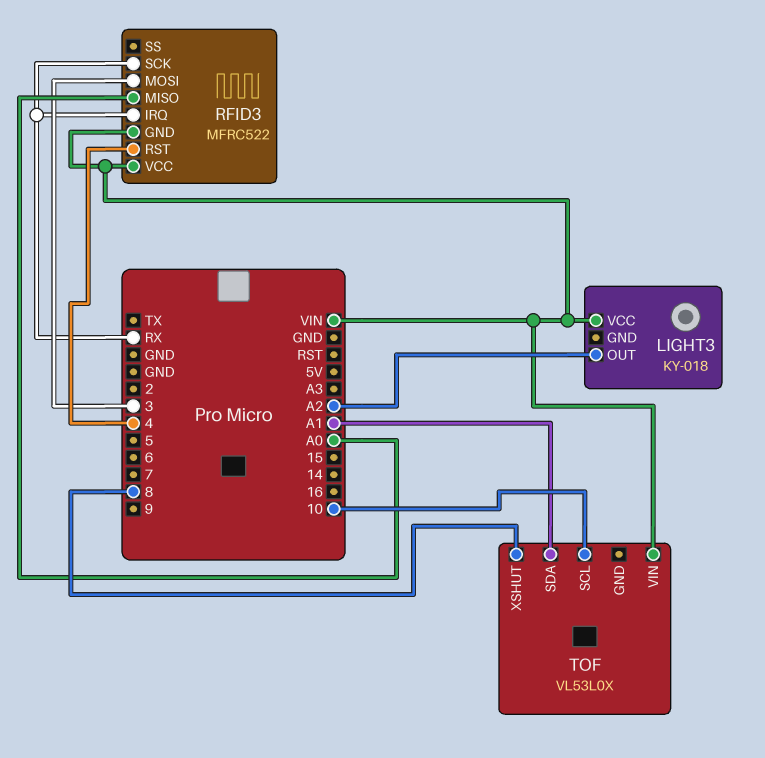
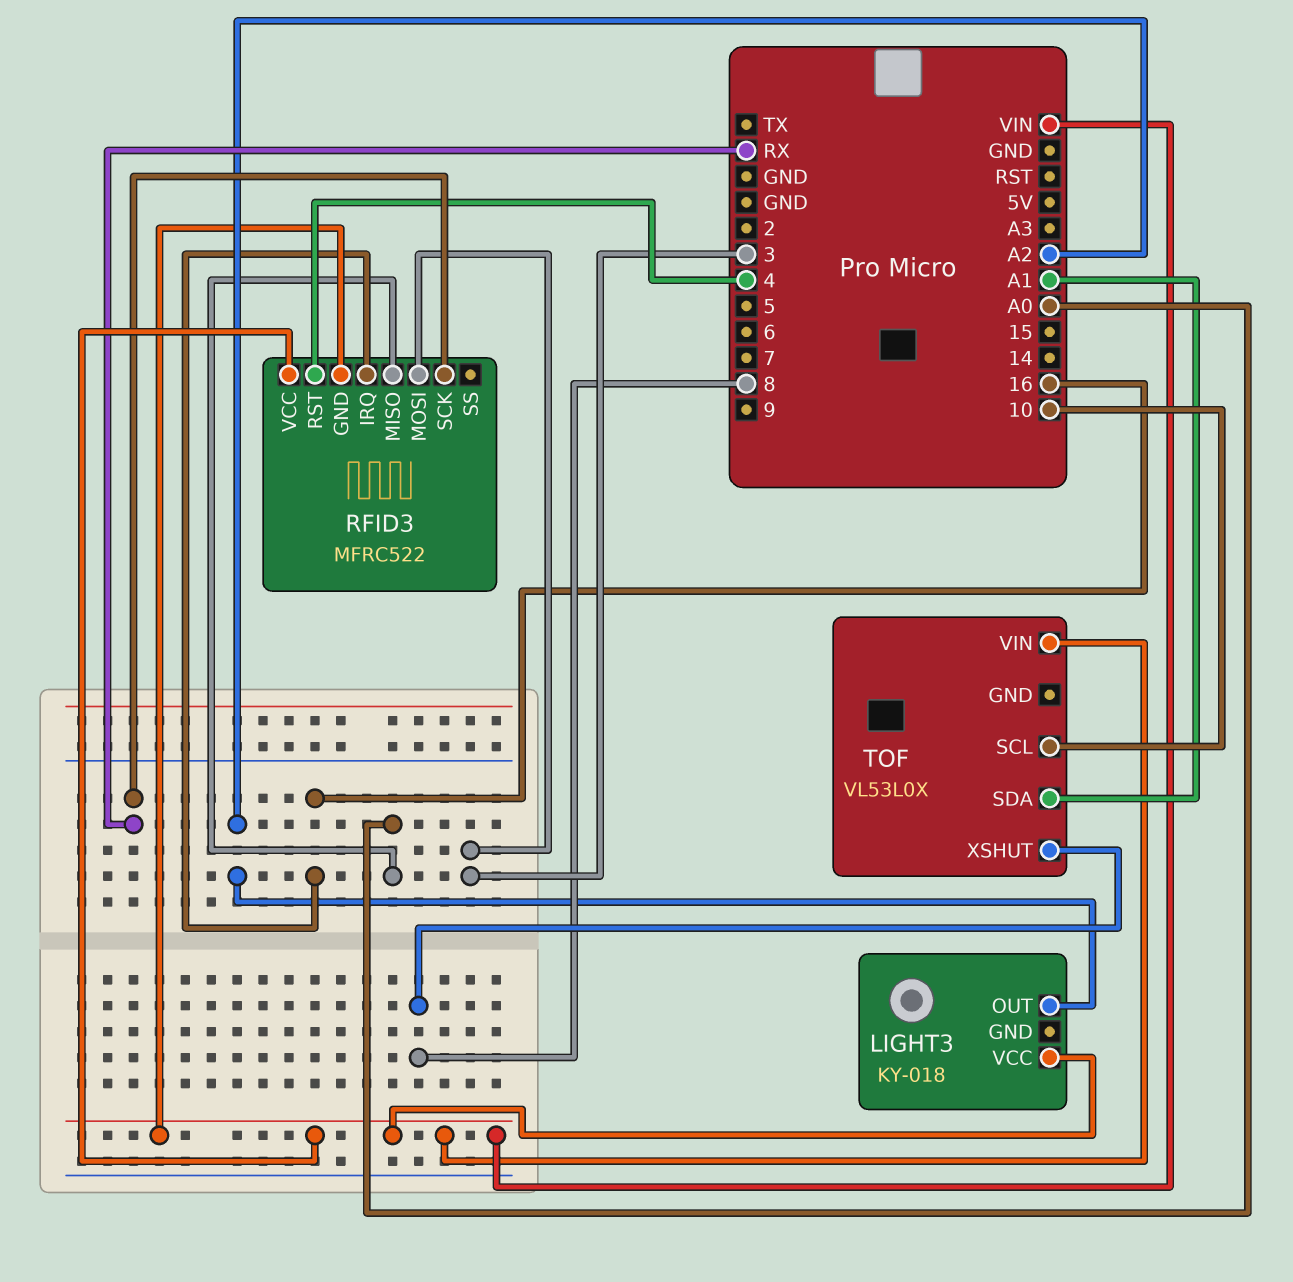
RFID3 pin IRQ: RX -> 16

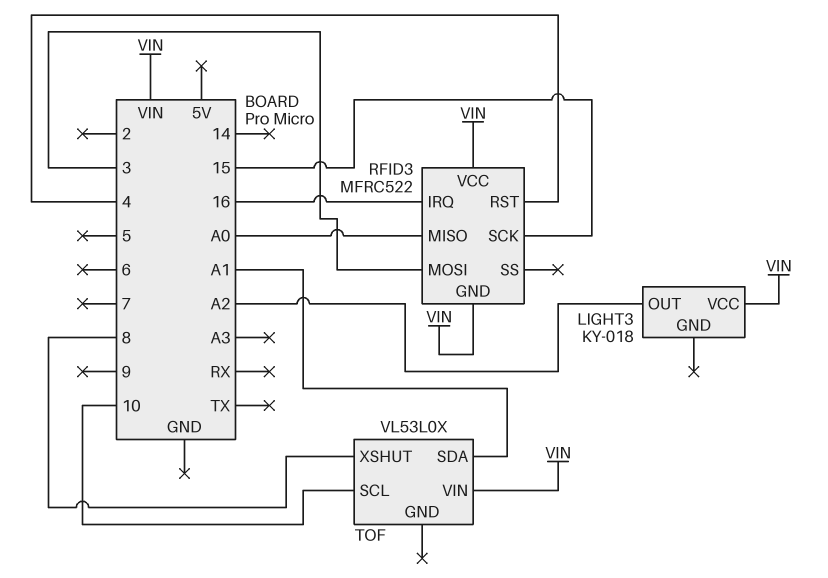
RFID3 pin SCK: RX -> 15

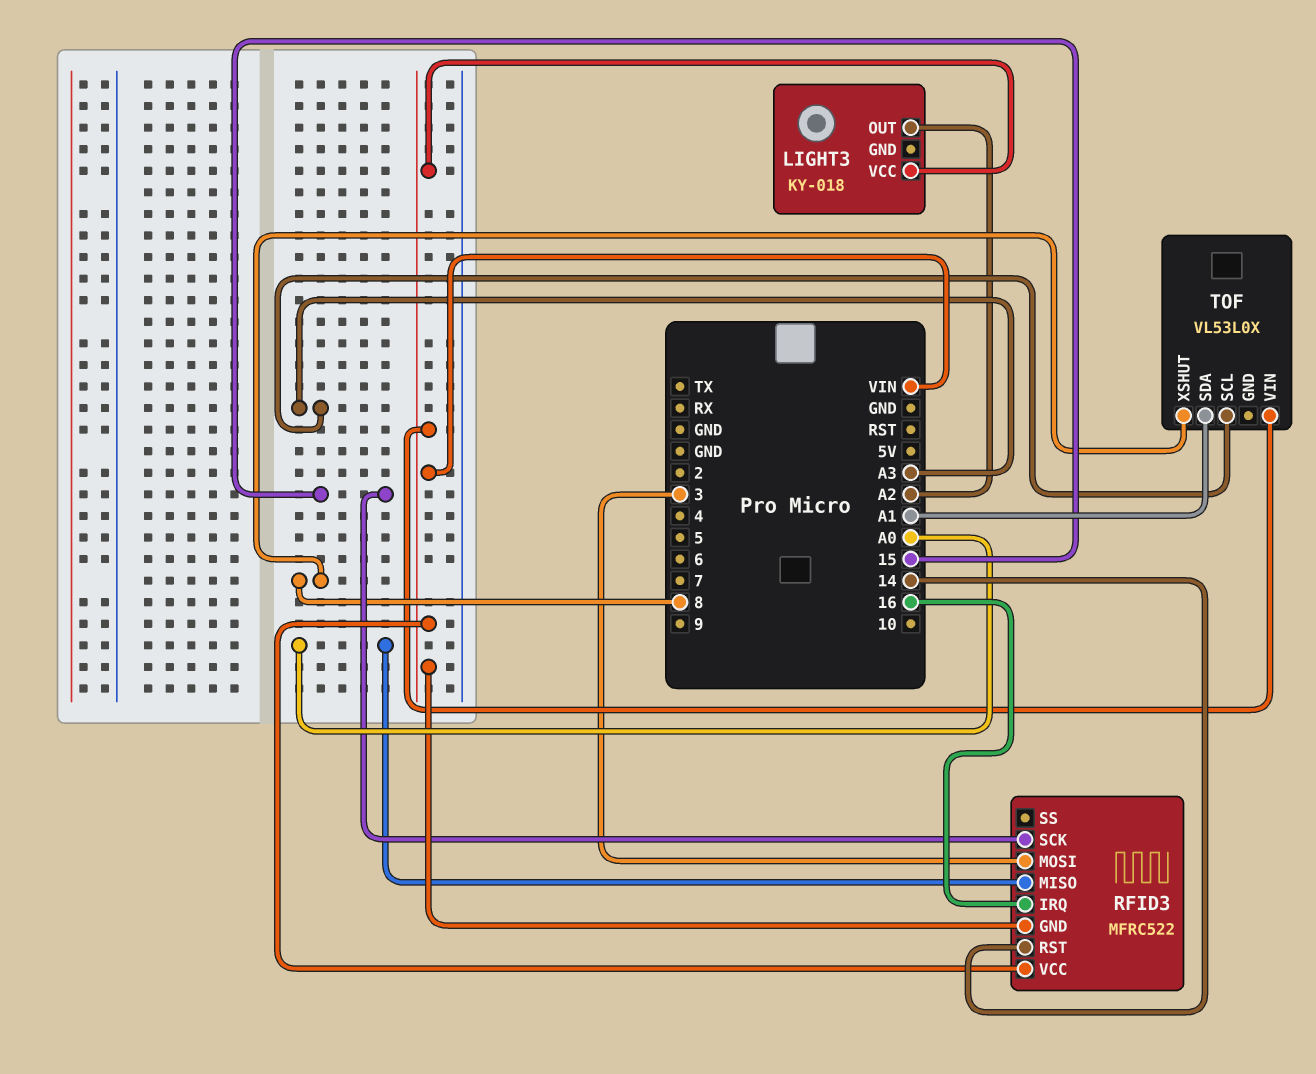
RFID3 pin RST: 4 -> 14
TOF pin SCL: 10 -> A3

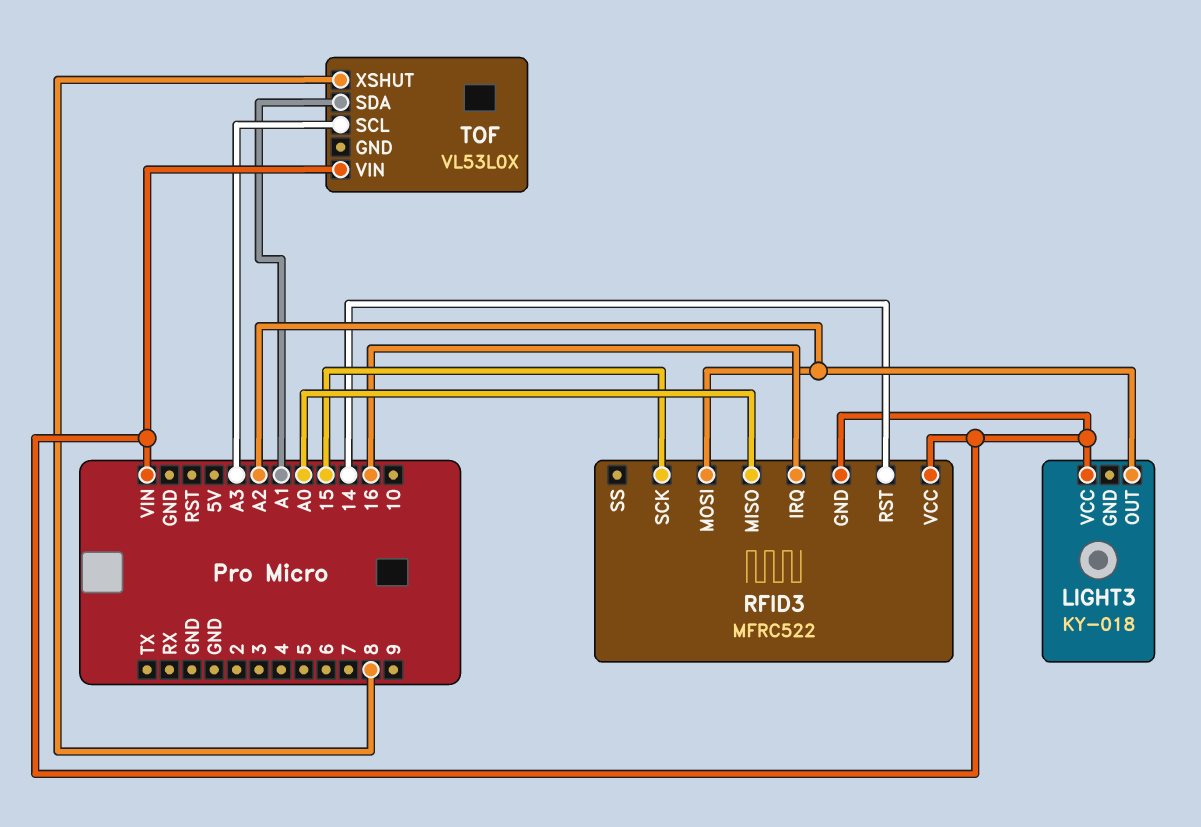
RFID3 pin MOSI: 3 -> A2

